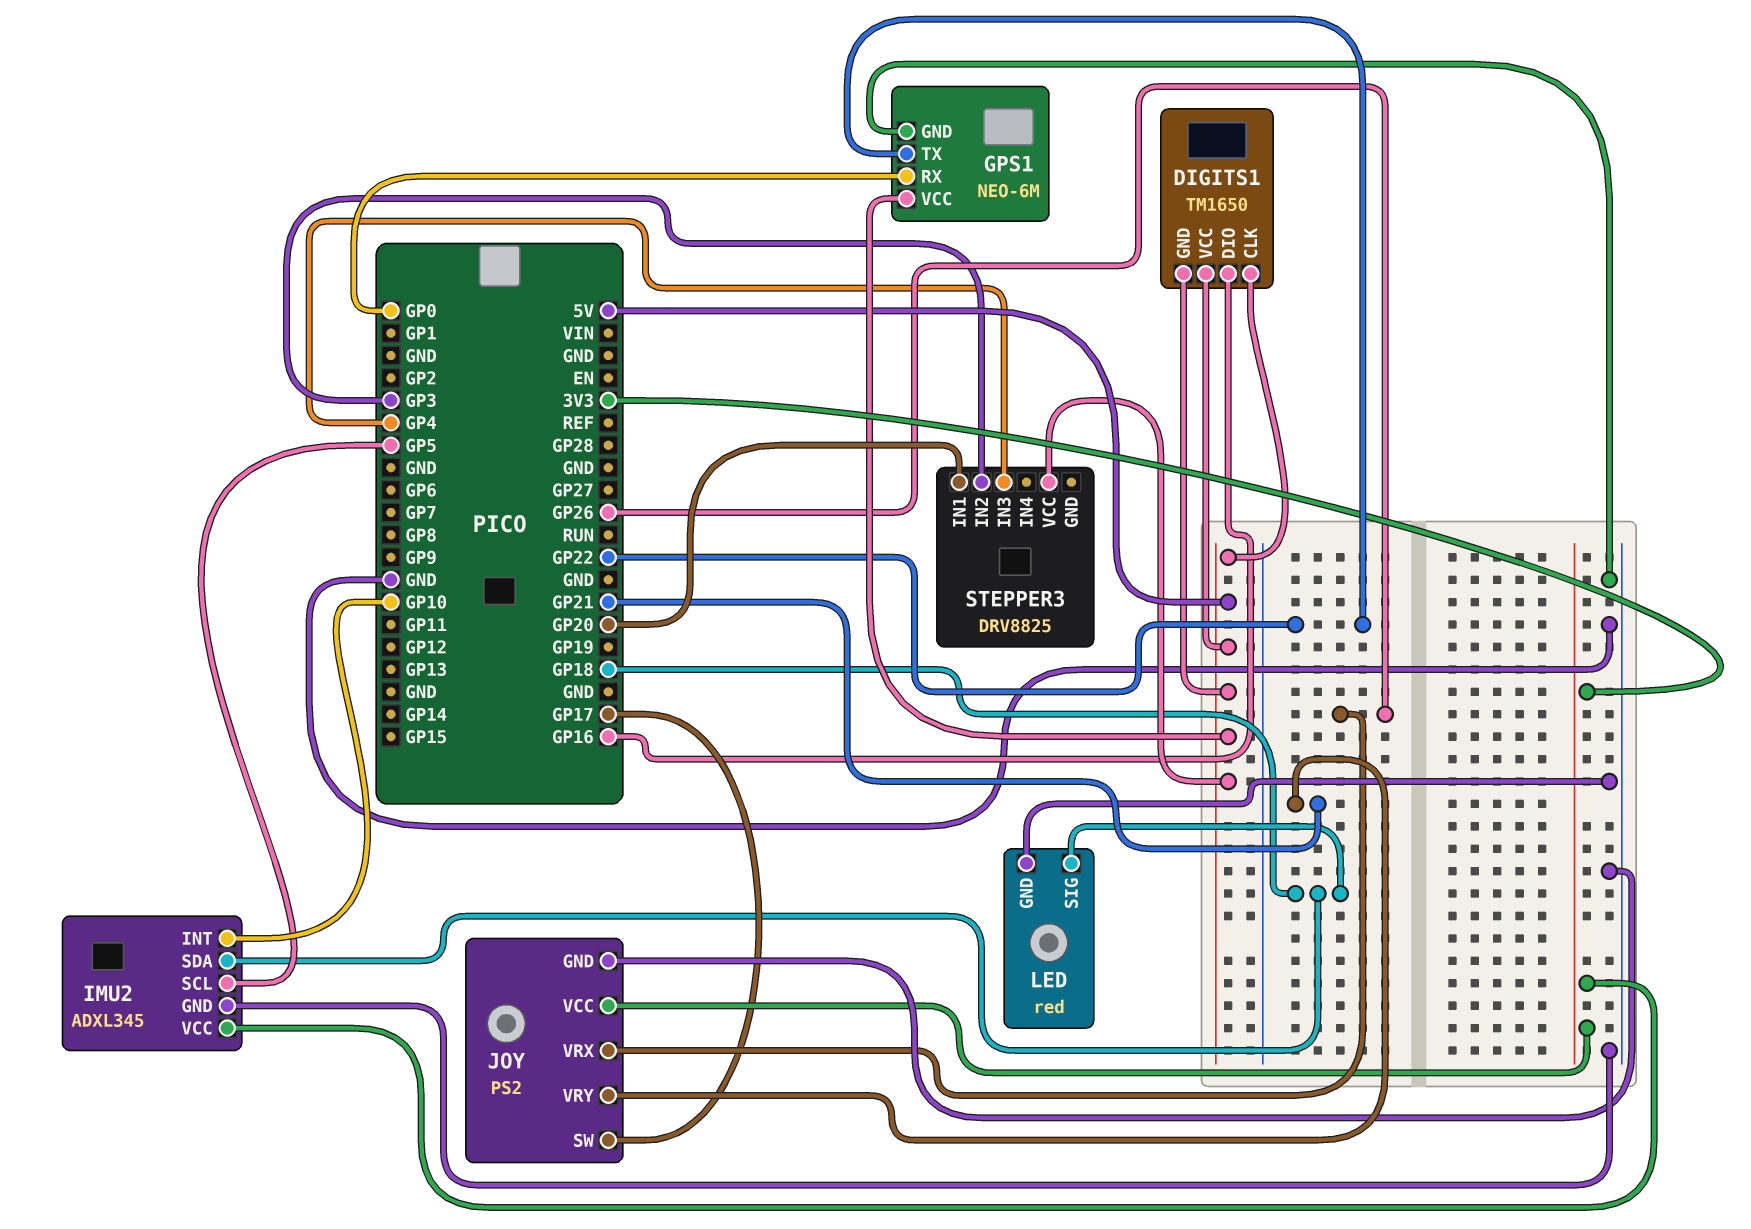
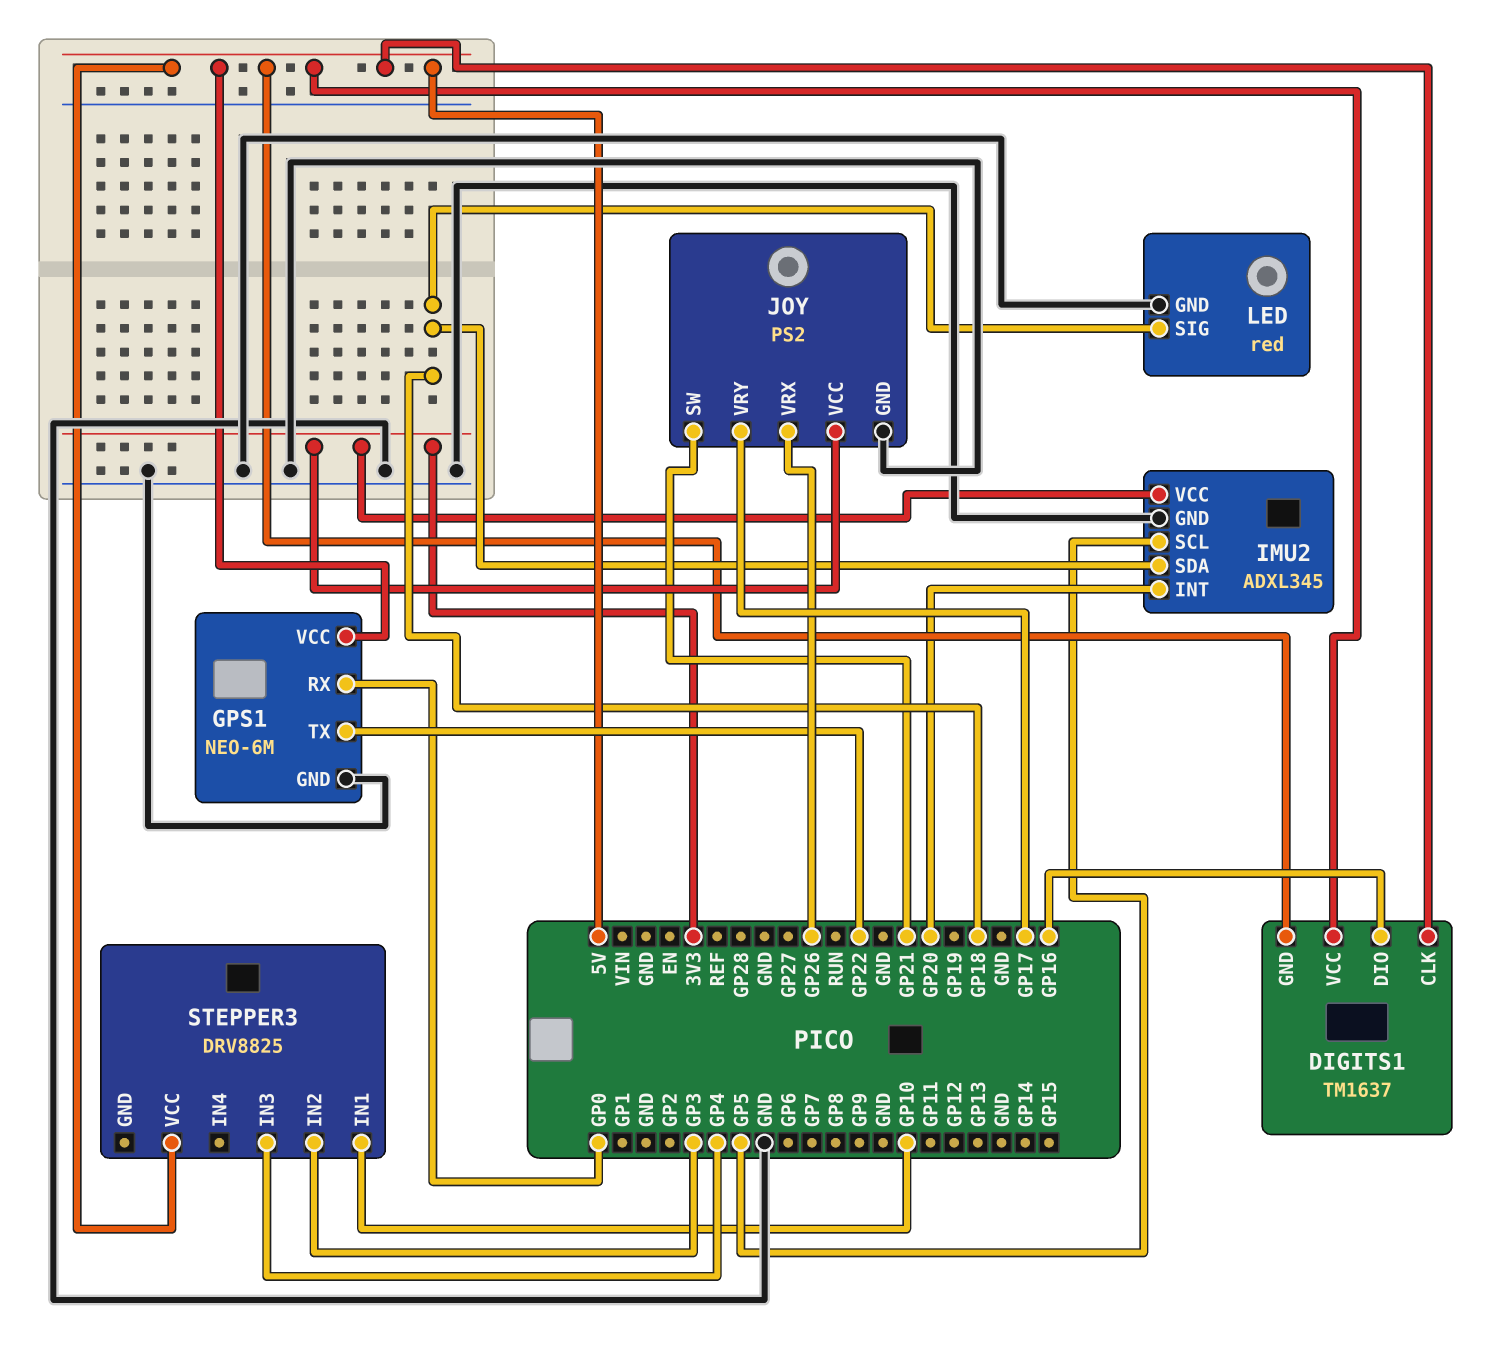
DIGITS1: TM1650 -> TM1637
IMU2 pin INT: GP10 -> GP20
JOY pin SW: GP17 -> GP21
JOY pin VRY: GP21 -> GP17
STEPPER3 pin IN1: GP20 -> GP10

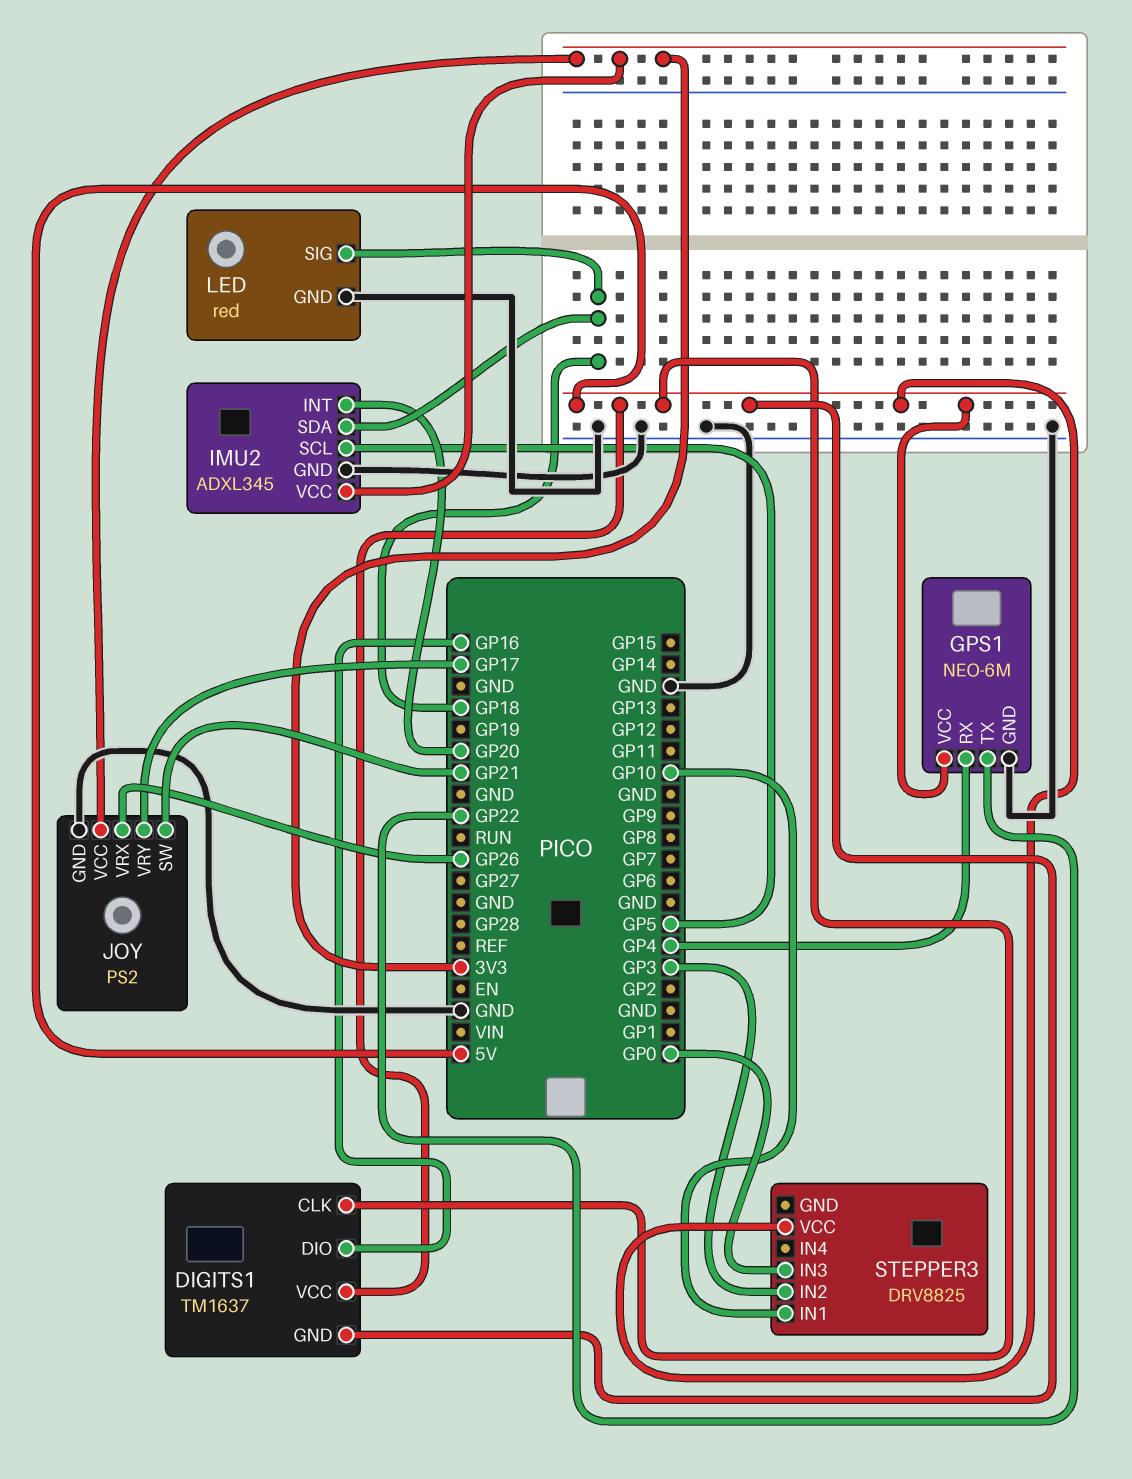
GPS1 pin RX: GP0 -> GP4
STEPPER3 pin IN3: GP4 -> GP0

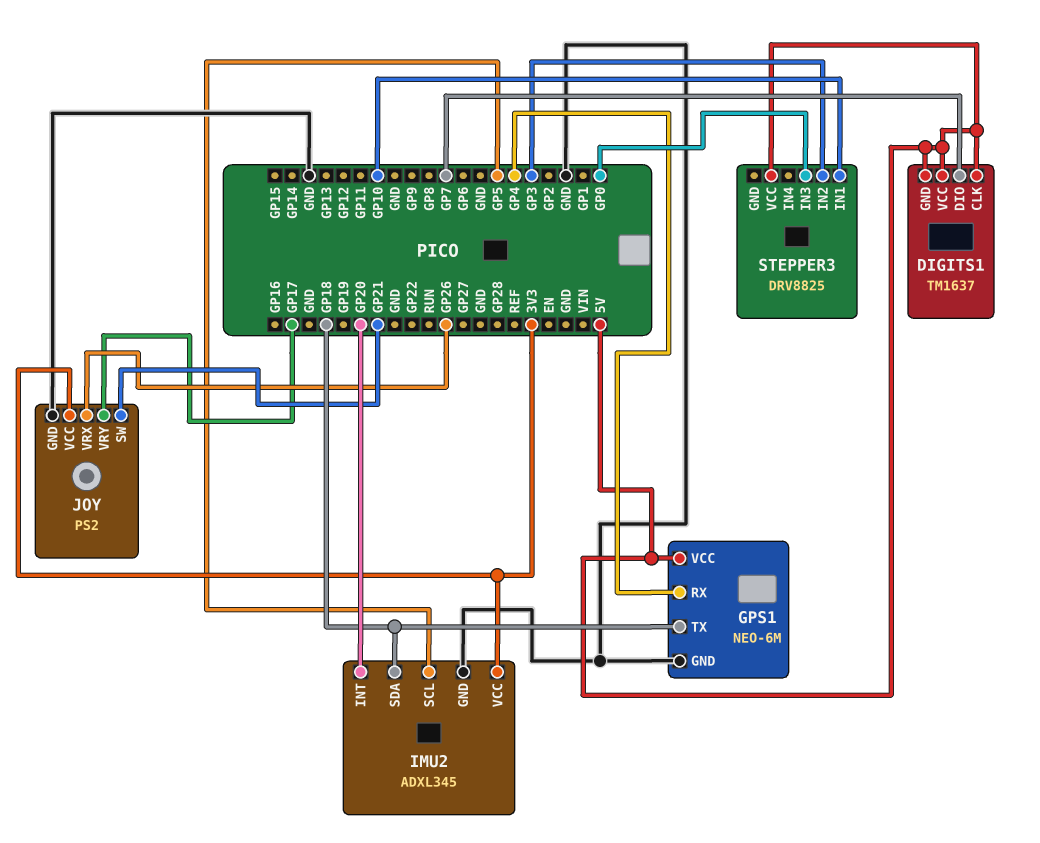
DIGITS1 pin DIO: GP16 -> GP7
GPS1 pin TX: GP22 -> GP18
LED: red -> none
LED pin GND: GND -> none
LED pin SIG: GP18 -> none

